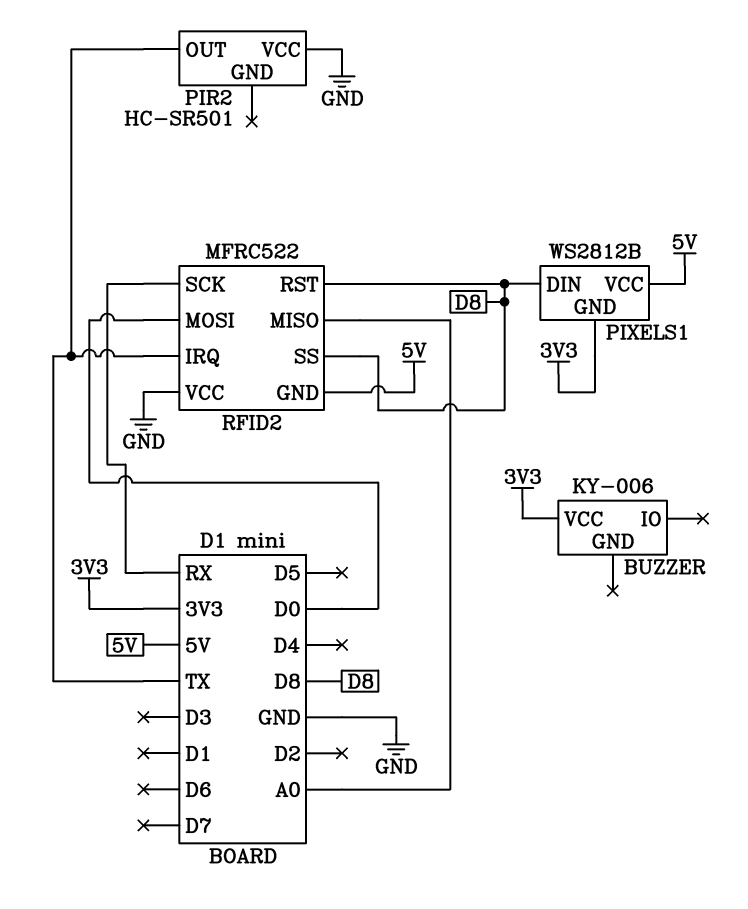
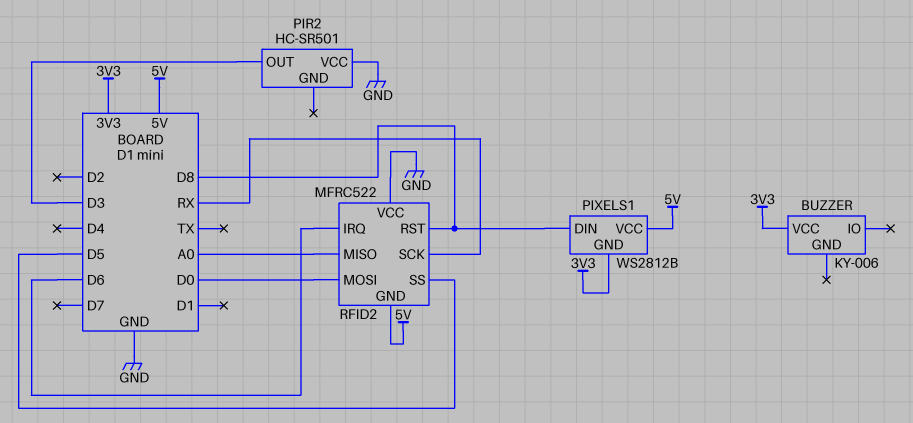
PIR2 pin OUT: TX -> D3
RFID2 pin IRQ: TX -> D6
RFID2 pin SS: D8 -> D5

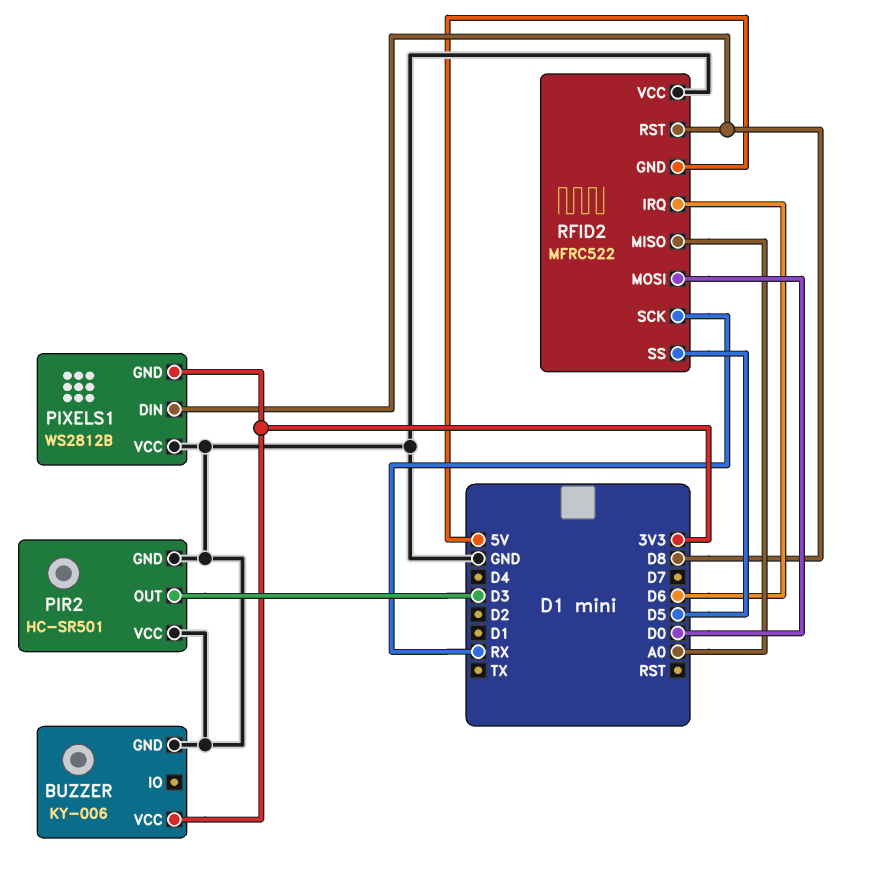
BUZZER pin GND: none -> GND
PIR2 pin GND: none -> GND
PIXELS1 pin VCC: 5V -> GND

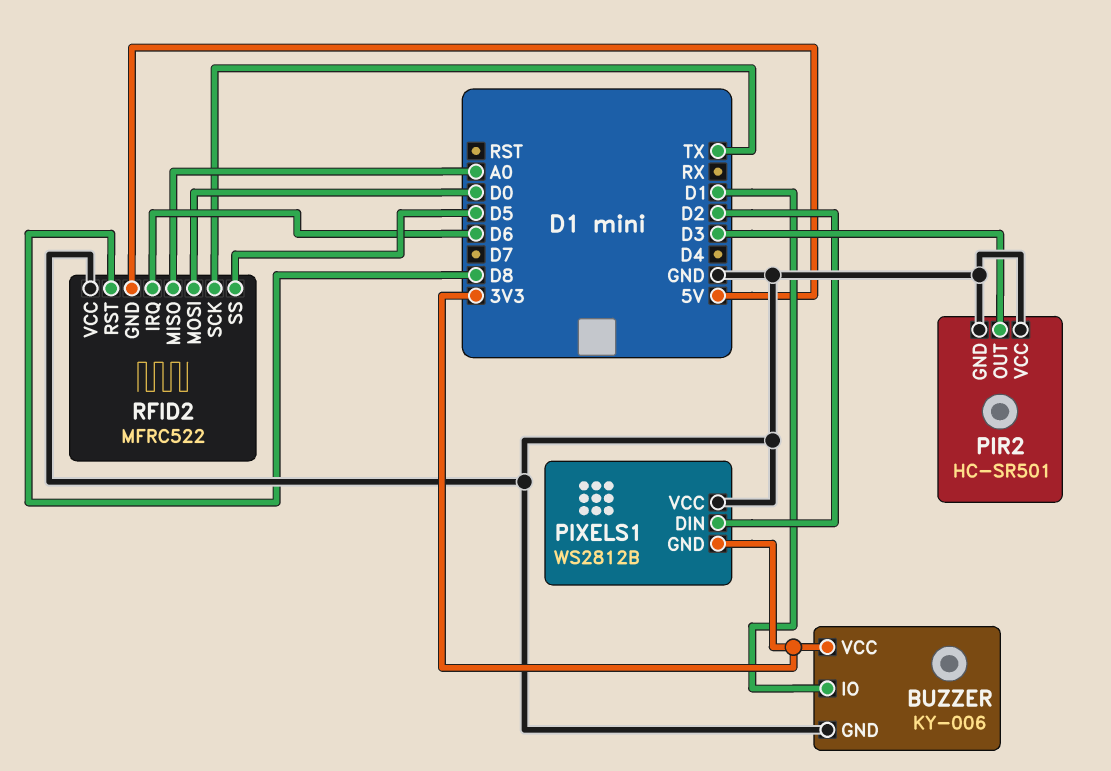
BUZZER pin IO: none -> D1
PIXELS1 pin DIN: D8 -> D2
RFID2 pin SCK: RX -> TX

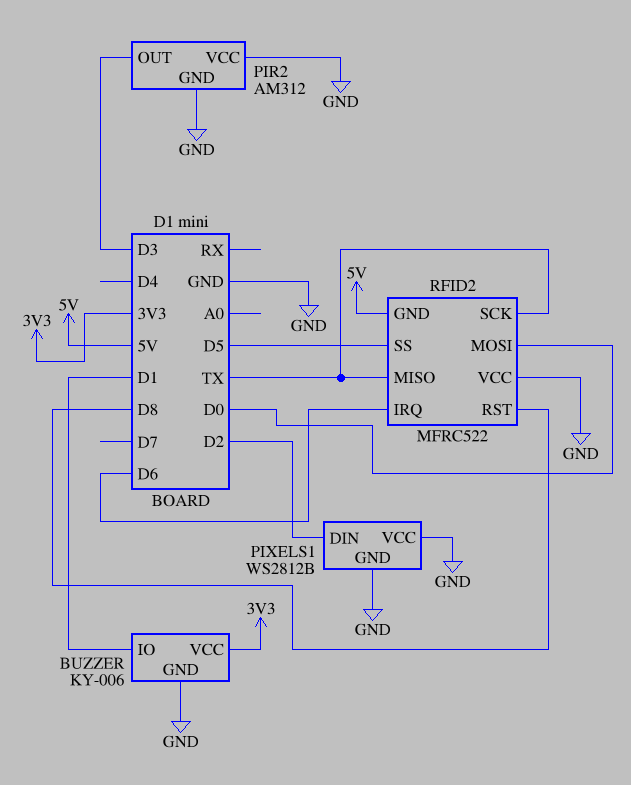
PIR2: HC-SR501 -> AM312
PIXELS1 pin GND: 3V3 -> GND
RFID2 pin MISO: A0 -> TX

